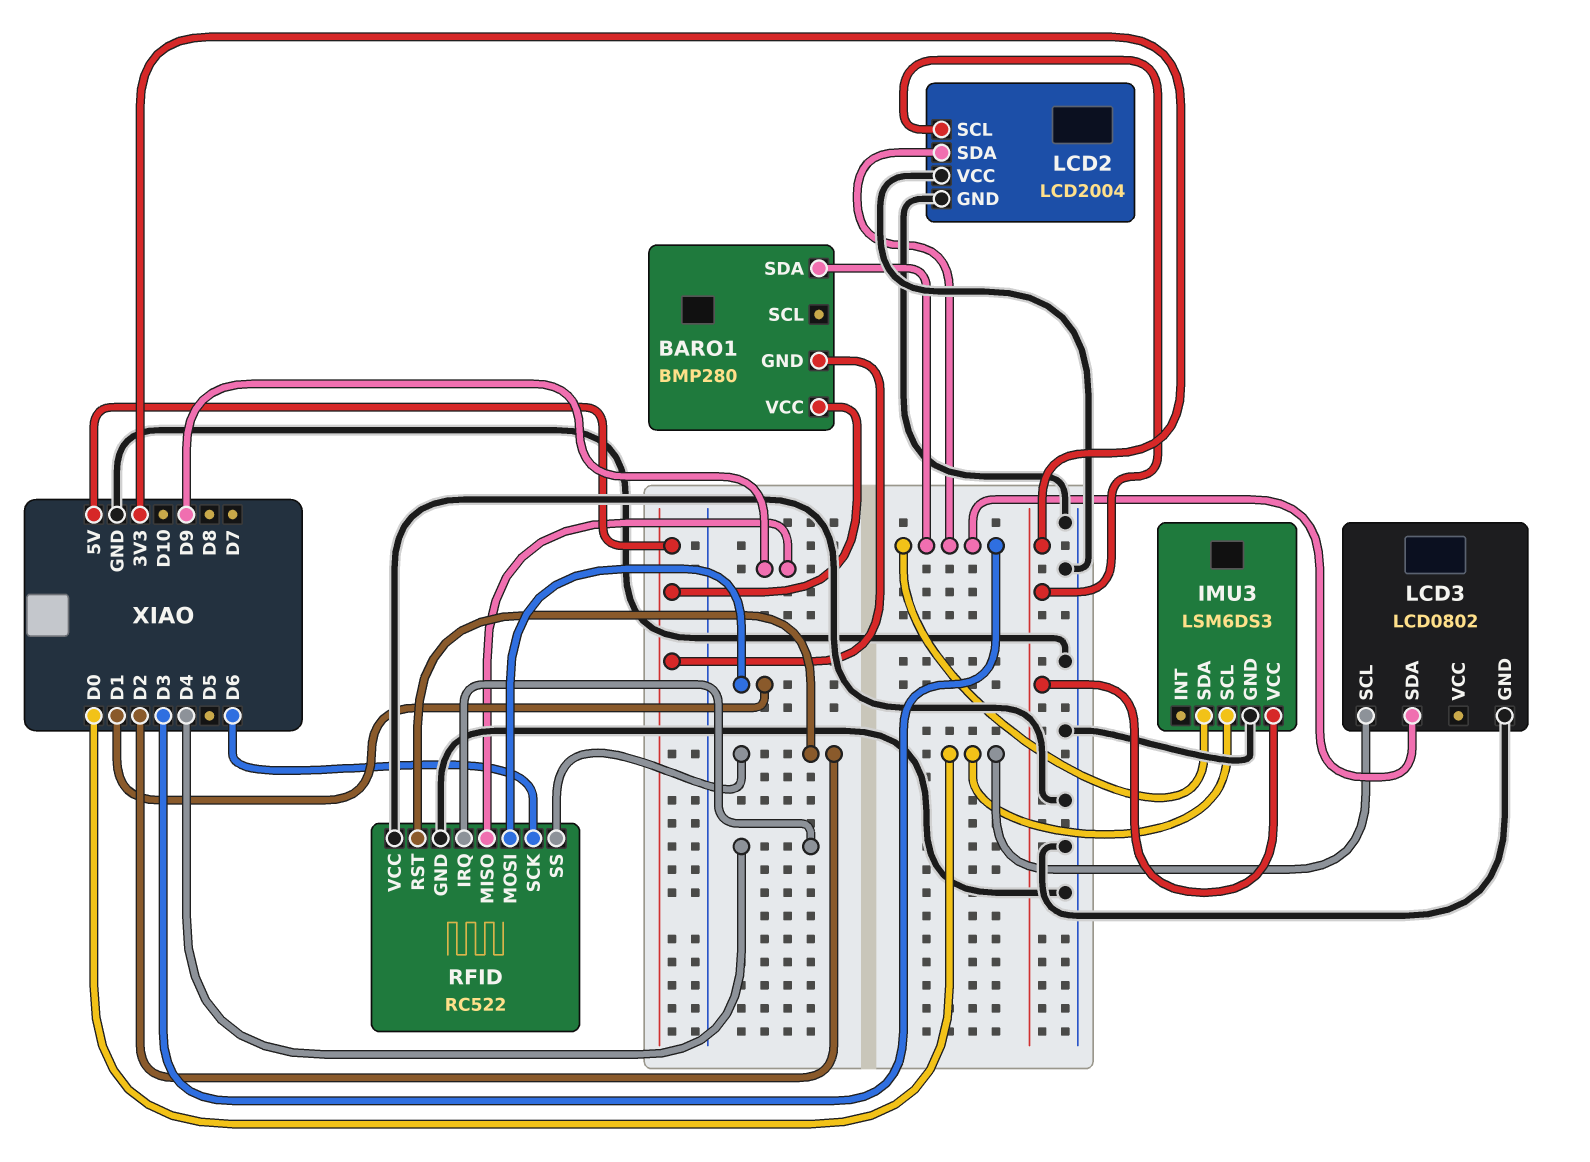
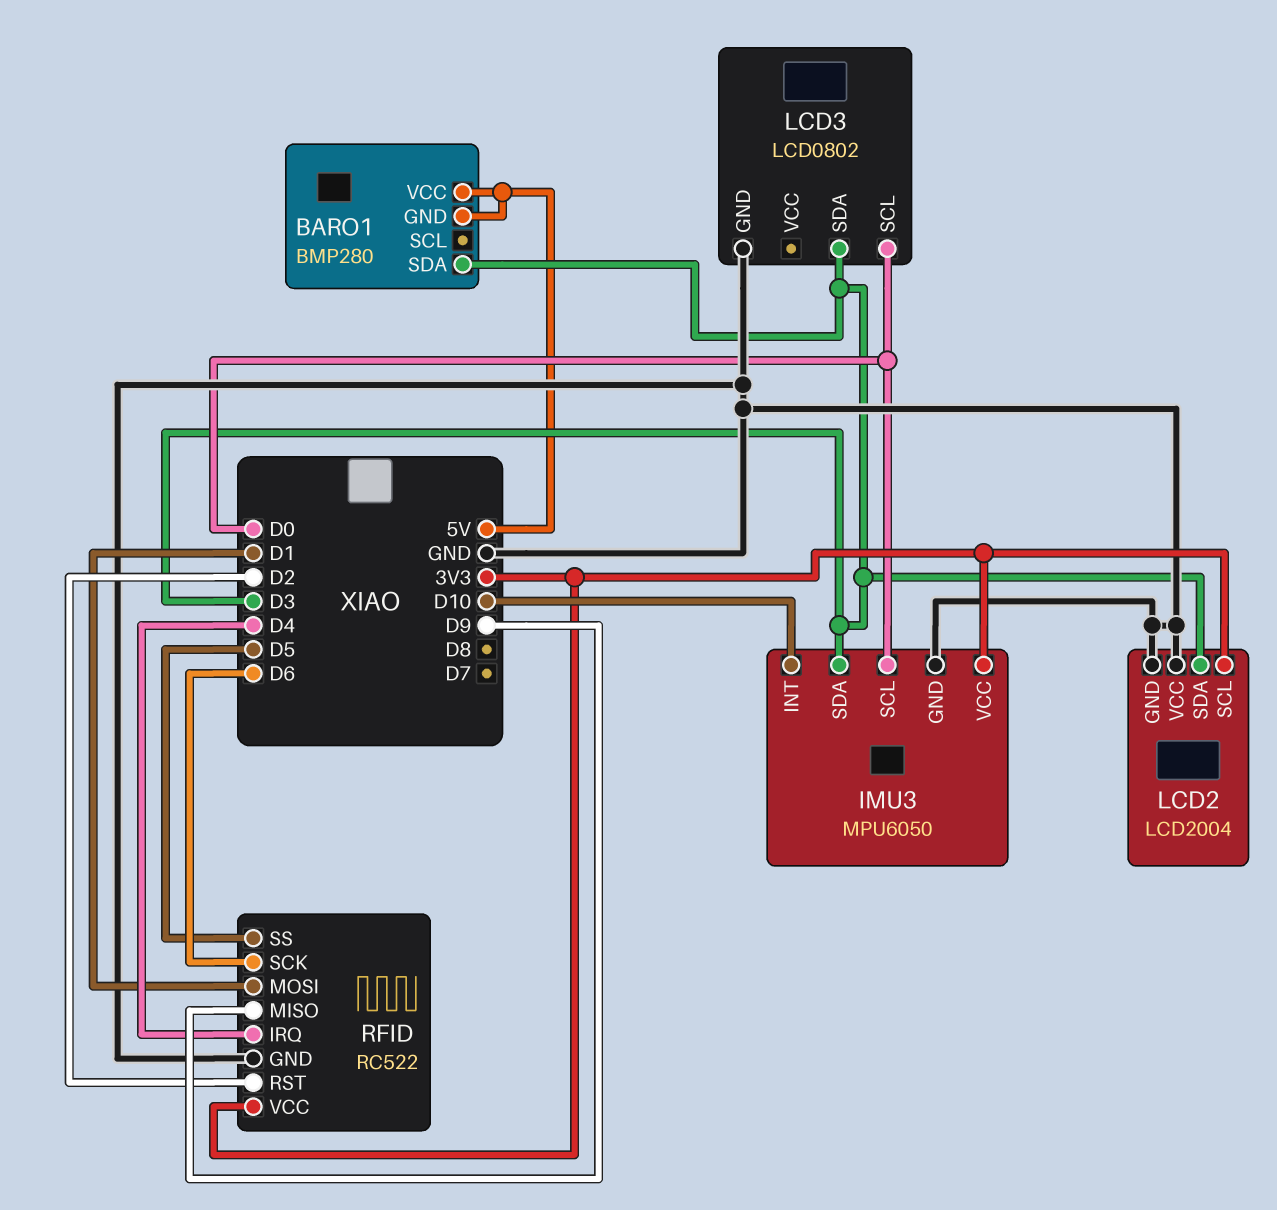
IMU3: LSM6DS3 -> MPU6050
IMU3 pin INT: none -> D10
RFID pin SS: D2 -> D5
RFID pin VCC: GND -> 3V3

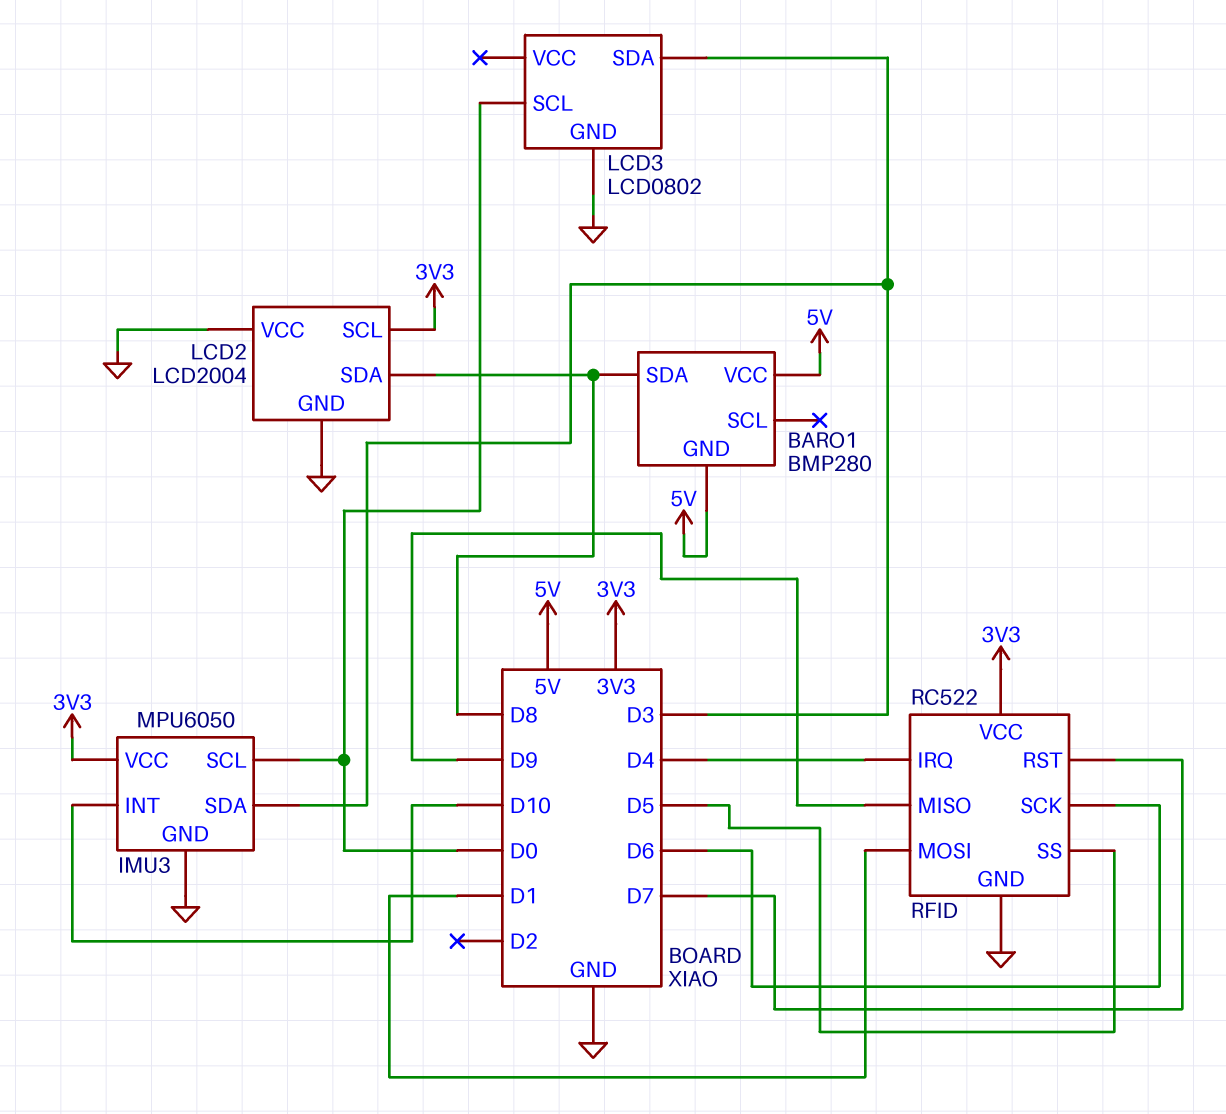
BARO1 pin SDA: D3 -> D8
LCD2 pin SDA: D3 -> D8
RFID pin RST: D2 -> D7

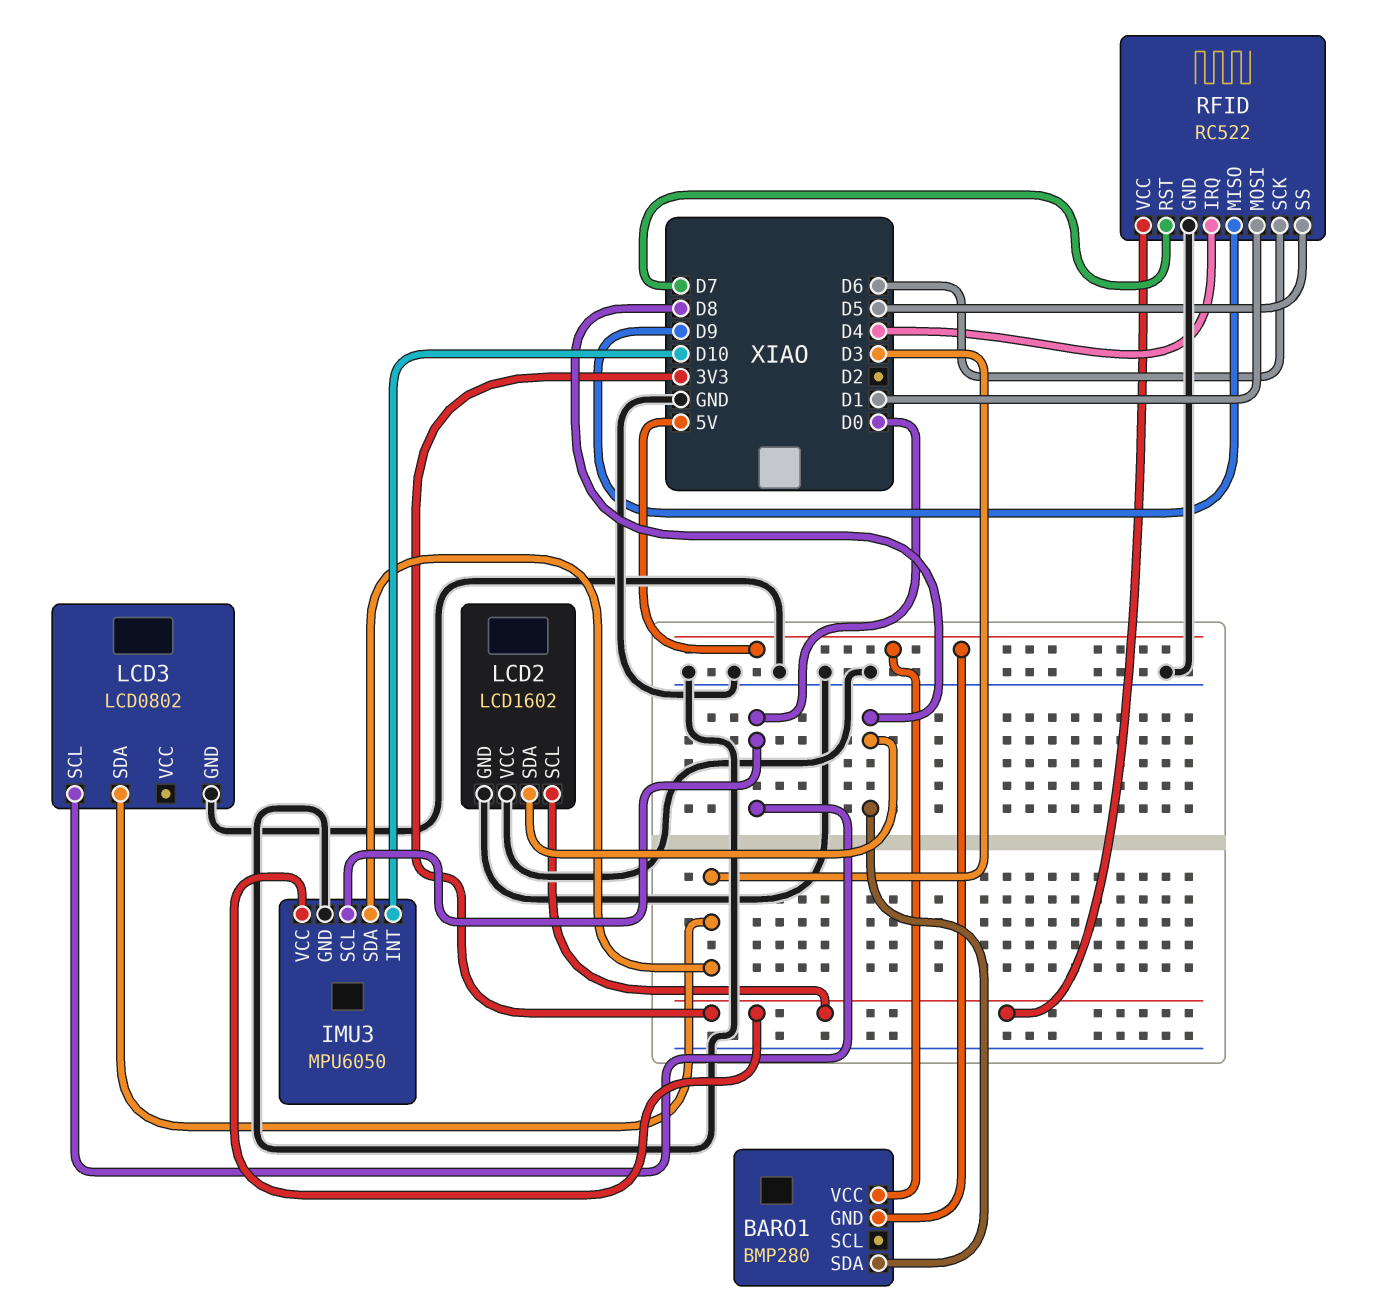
LCD2: LCD2004 -> LCD1602

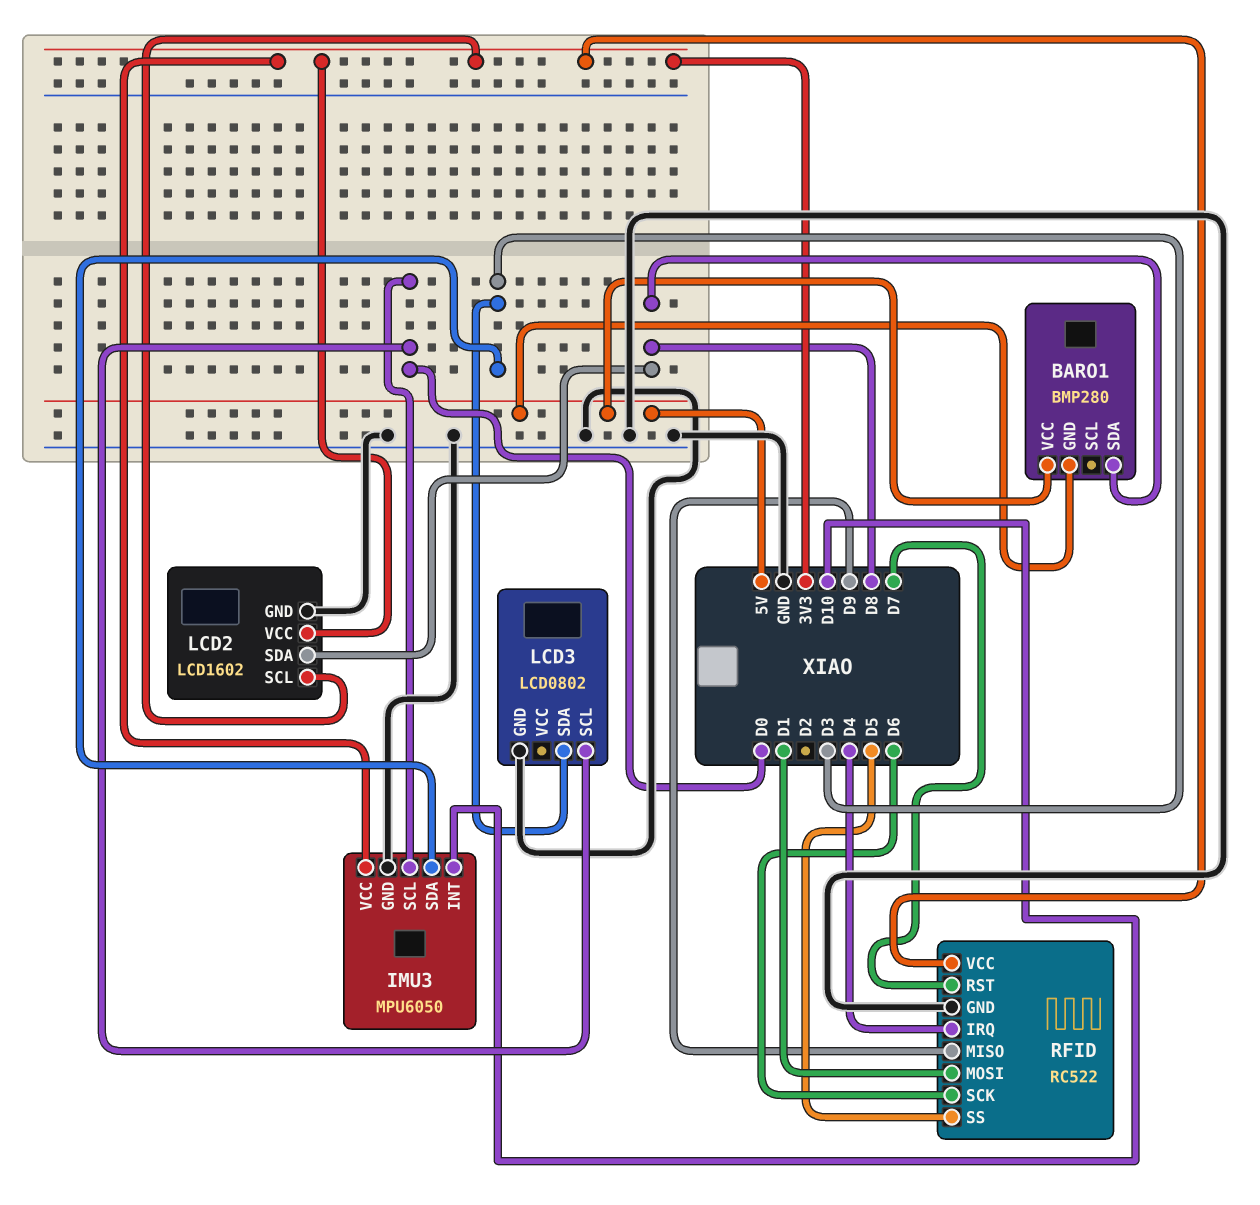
LCD2 pin VCC: GND -> 3V3

